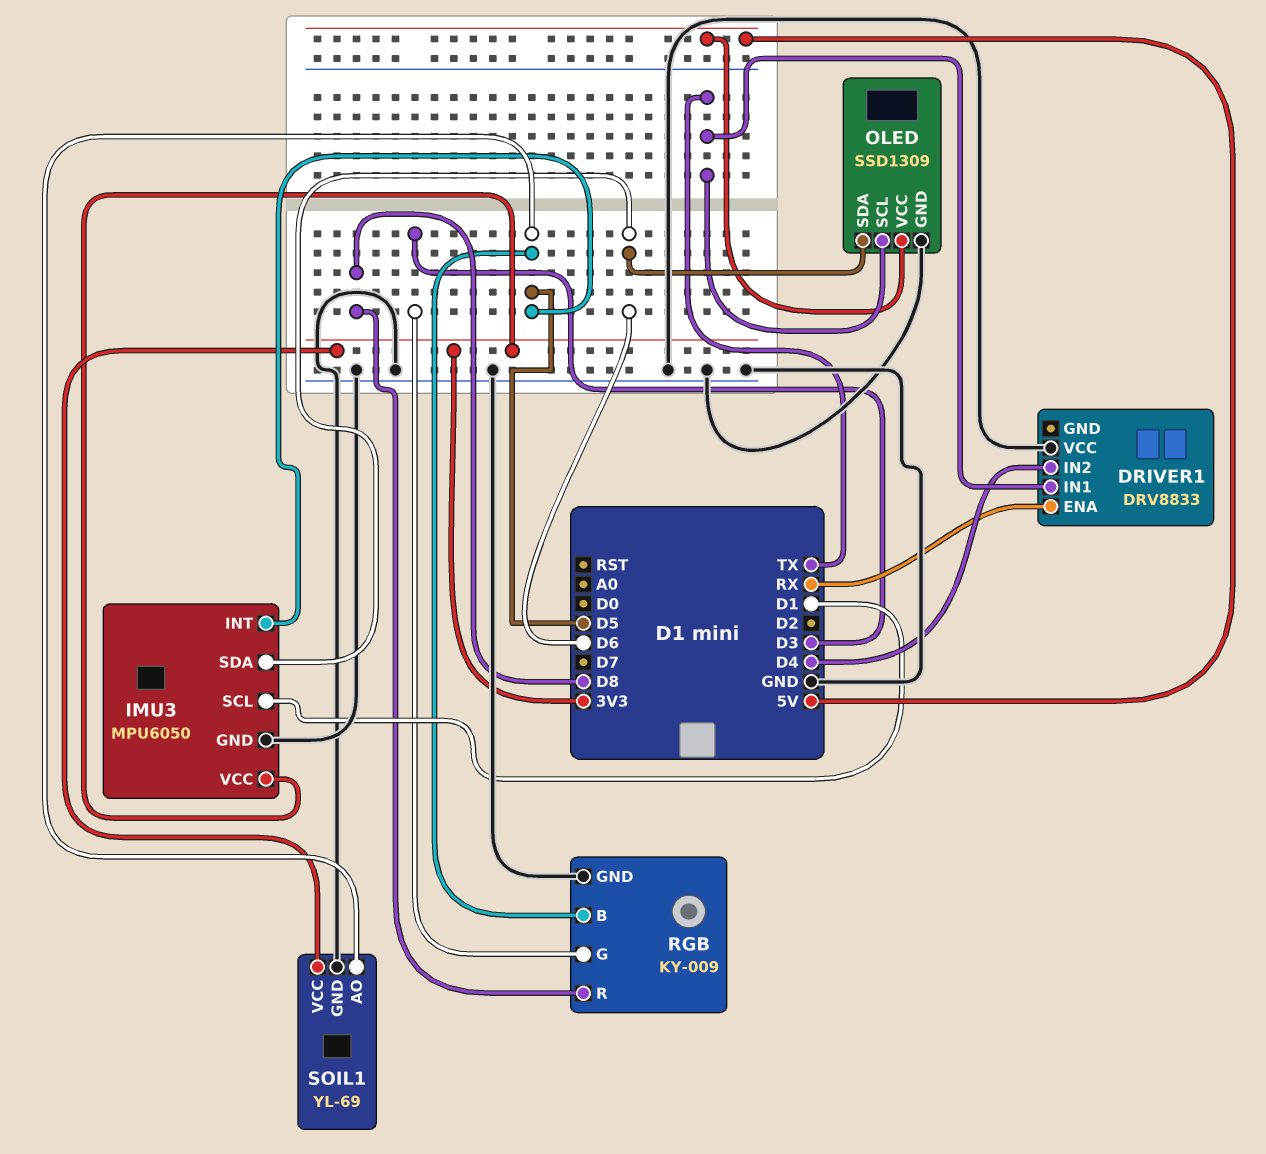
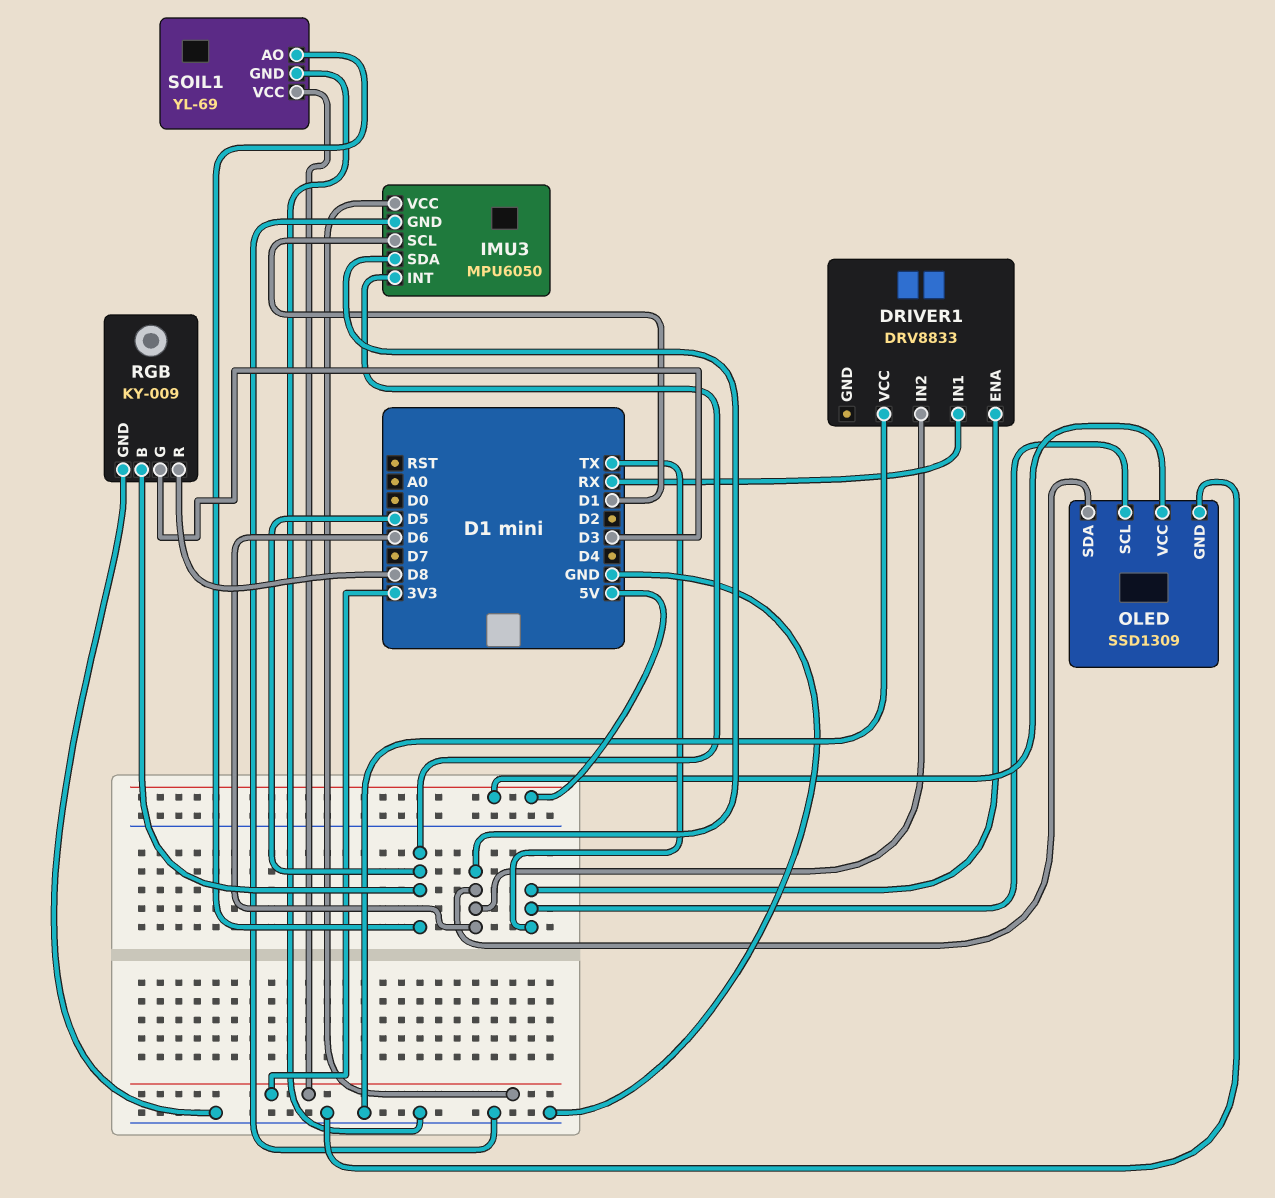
DRIVER1 pin ENA: RX -> TX
DRIVER1 pin IN1: TX -> RX
DRIVER1 pin IN2: D4 -> D6

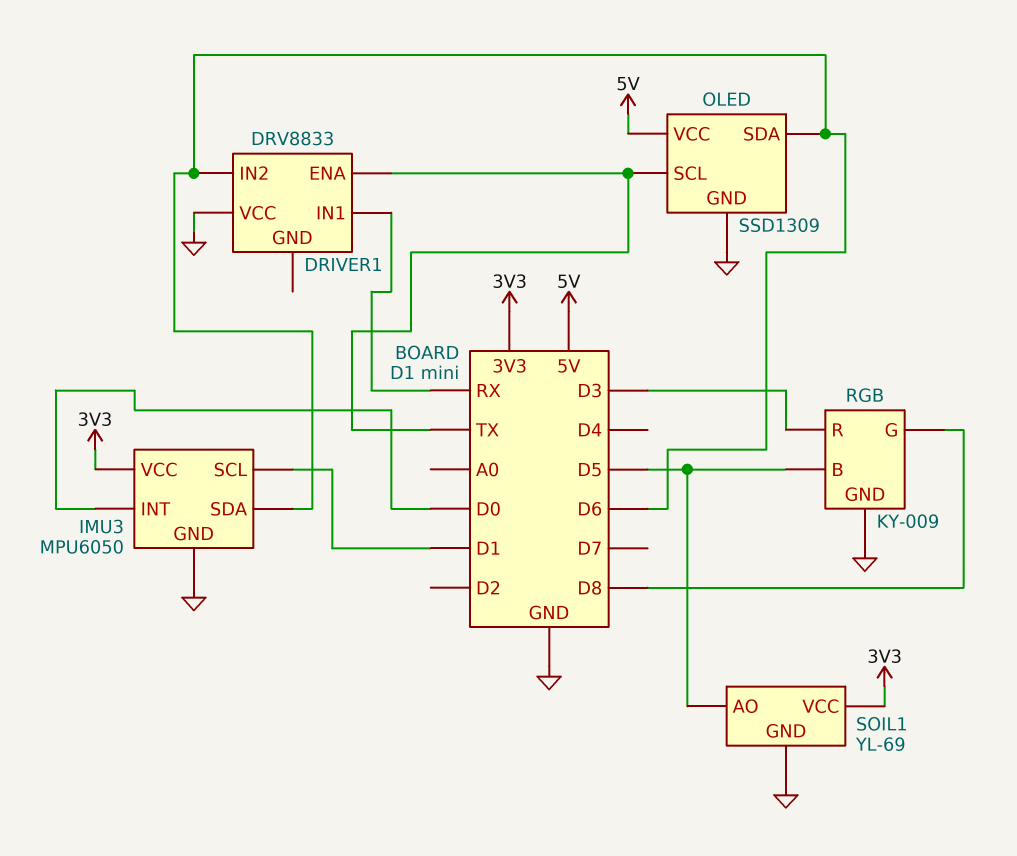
IMU3 pin INT: D5 -> D0
RGB pin G: D3 -> D8
RGB pin R: D8 -> D3

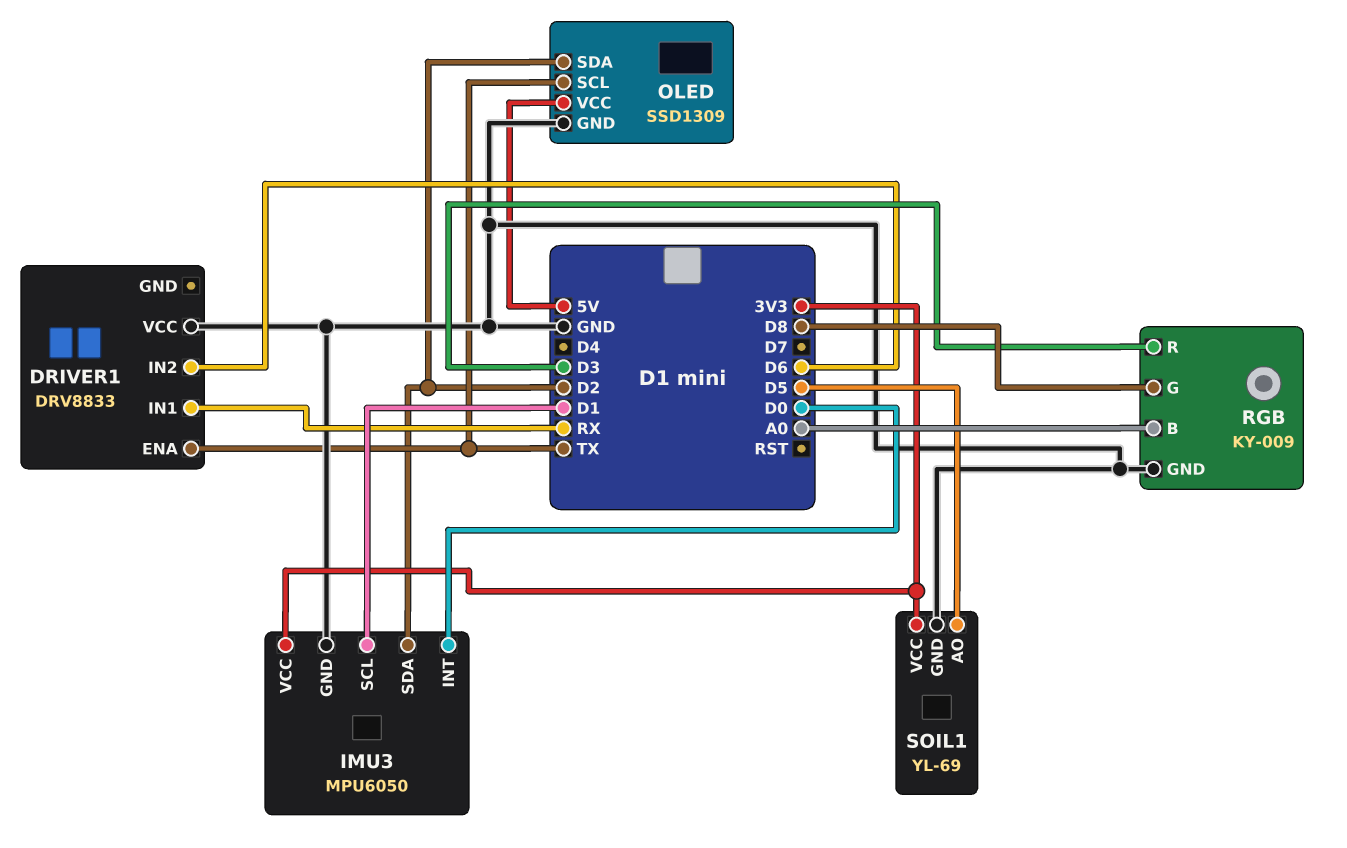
IMU3 pin SDA: D6 -> D2
OLED pin SDA: D6 -> D2
RGB pin B: D5 -> A0

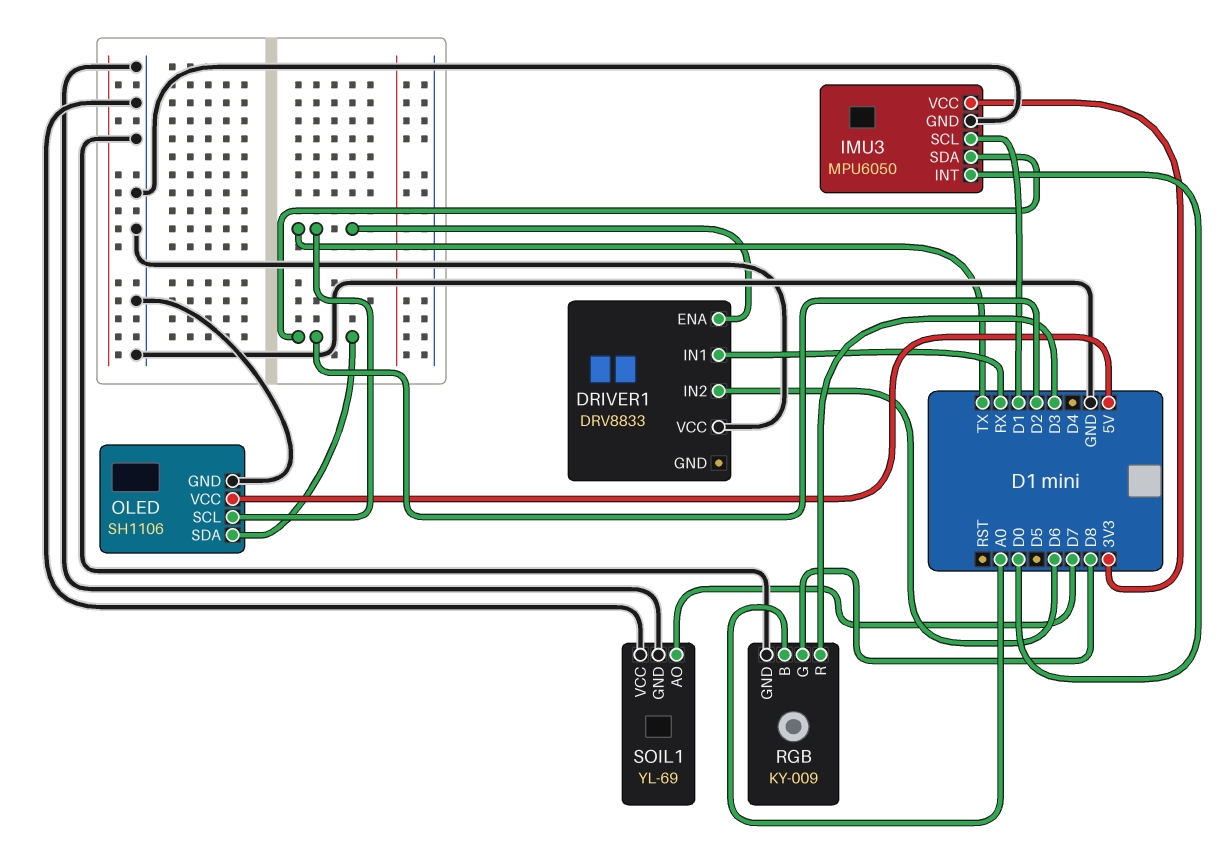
OLED: SSD1309 -> SH1106
SOIL1 pin AO: D5 -> D7
SOIL1 pin VCC: 3V3 -> GND

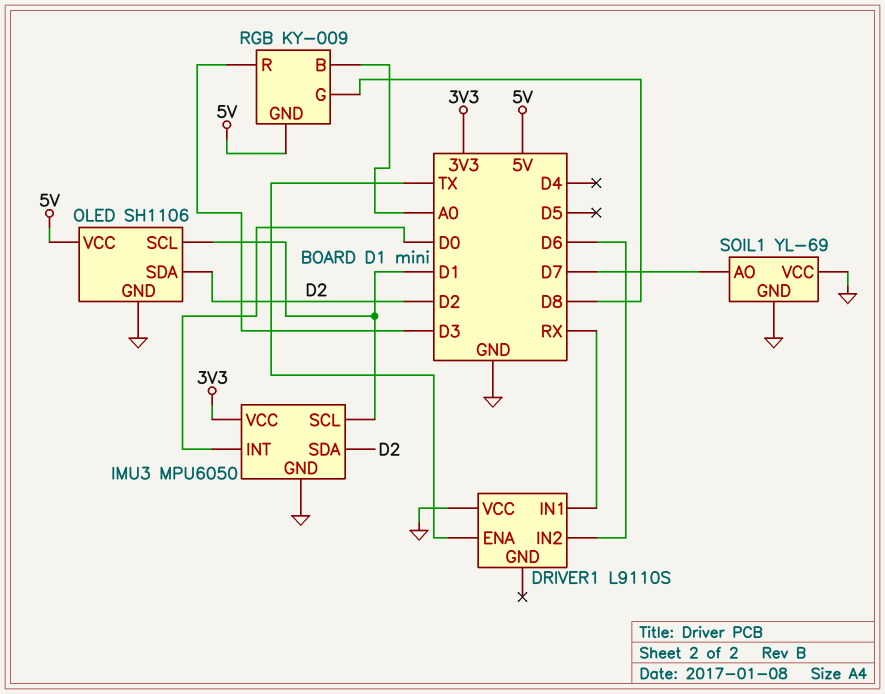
DRIVER1: DRV8833 -> L9110S
OLED pin SCL: TX -> D1
RGB pin GND: GND -> 5V

